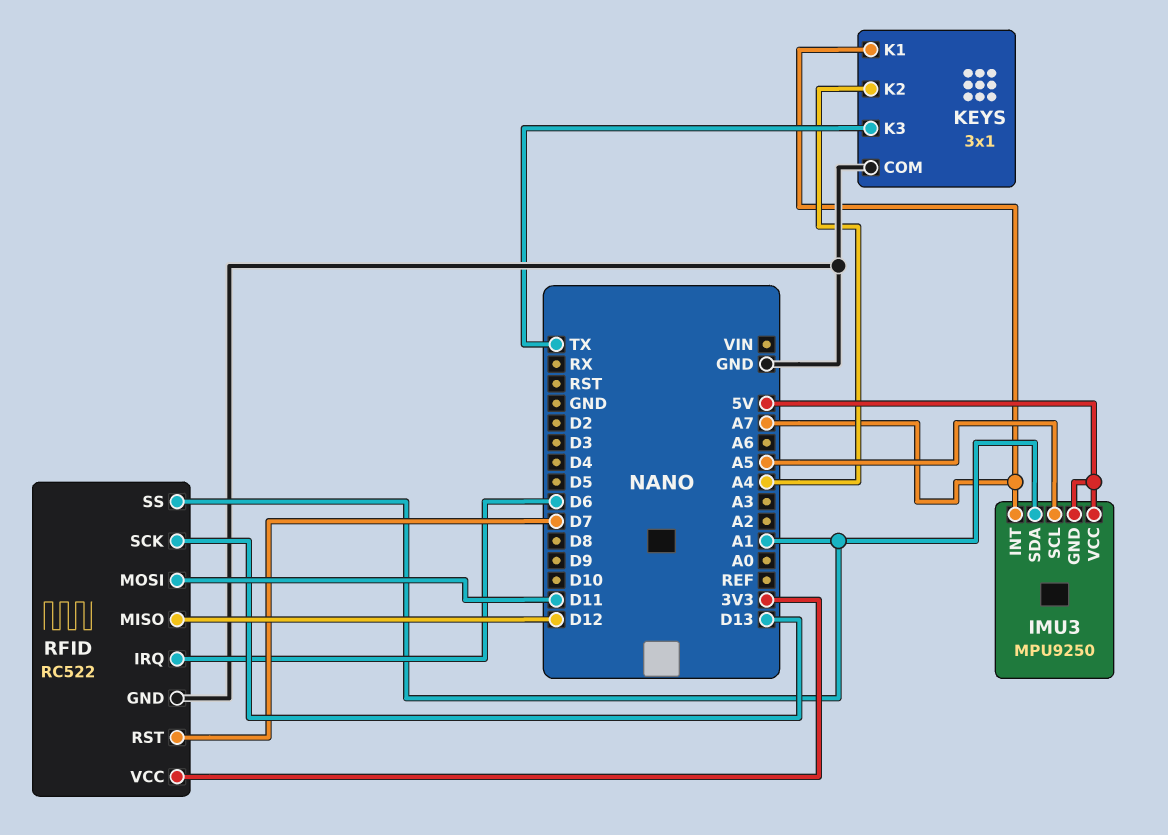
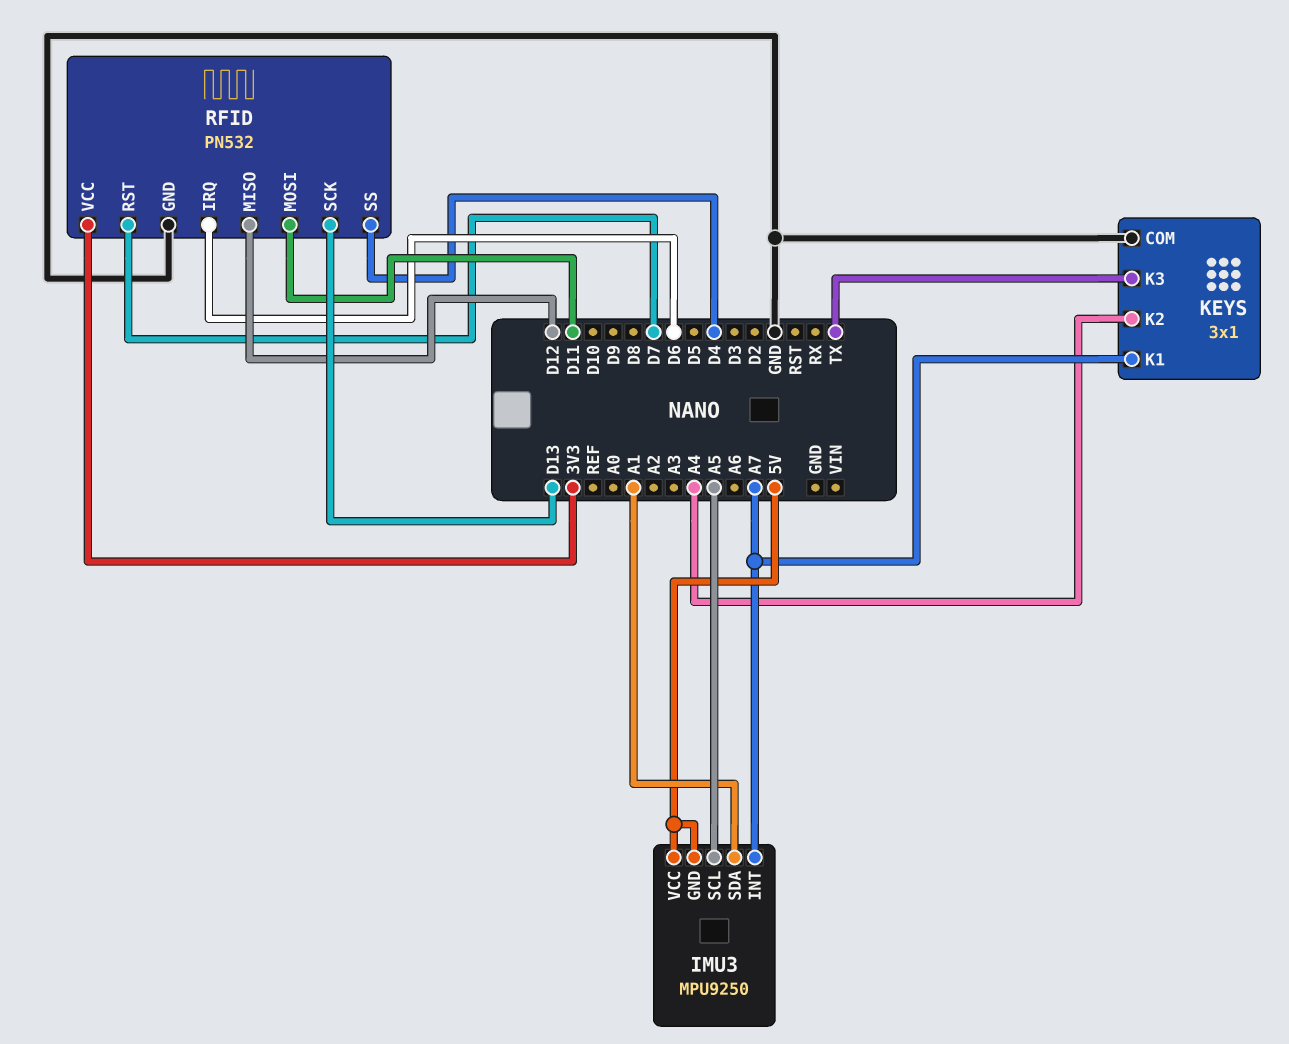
RFID: RC522 -> PN532
RFID pin SS: A1 -> D4

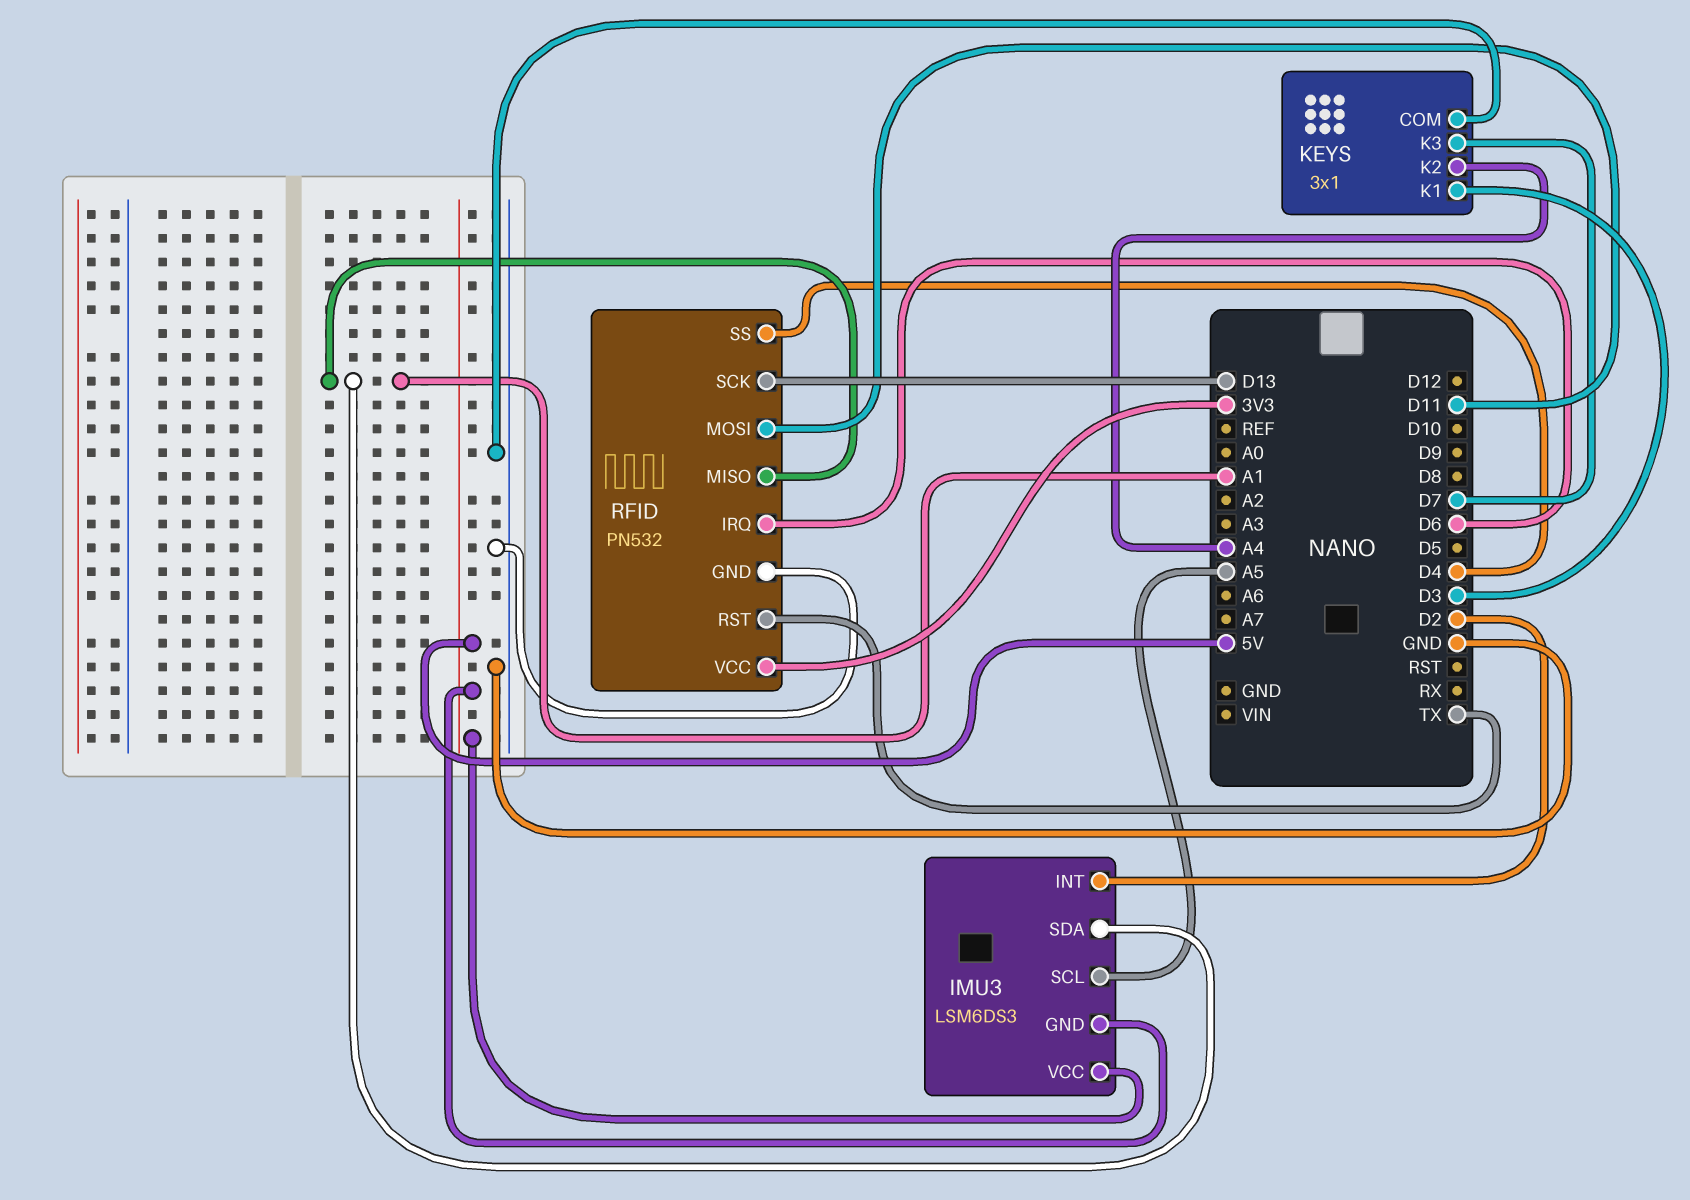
IMU3: MPU9250 -> LSM6DS3
IMU3 pin INT: A7 -> D2
KEYS pin K1: A7 -> D3
KEYS pin K3: TX -> D7
RFID pin MISO: D12 -> A1
RFID pin RST: D7 -> TX

